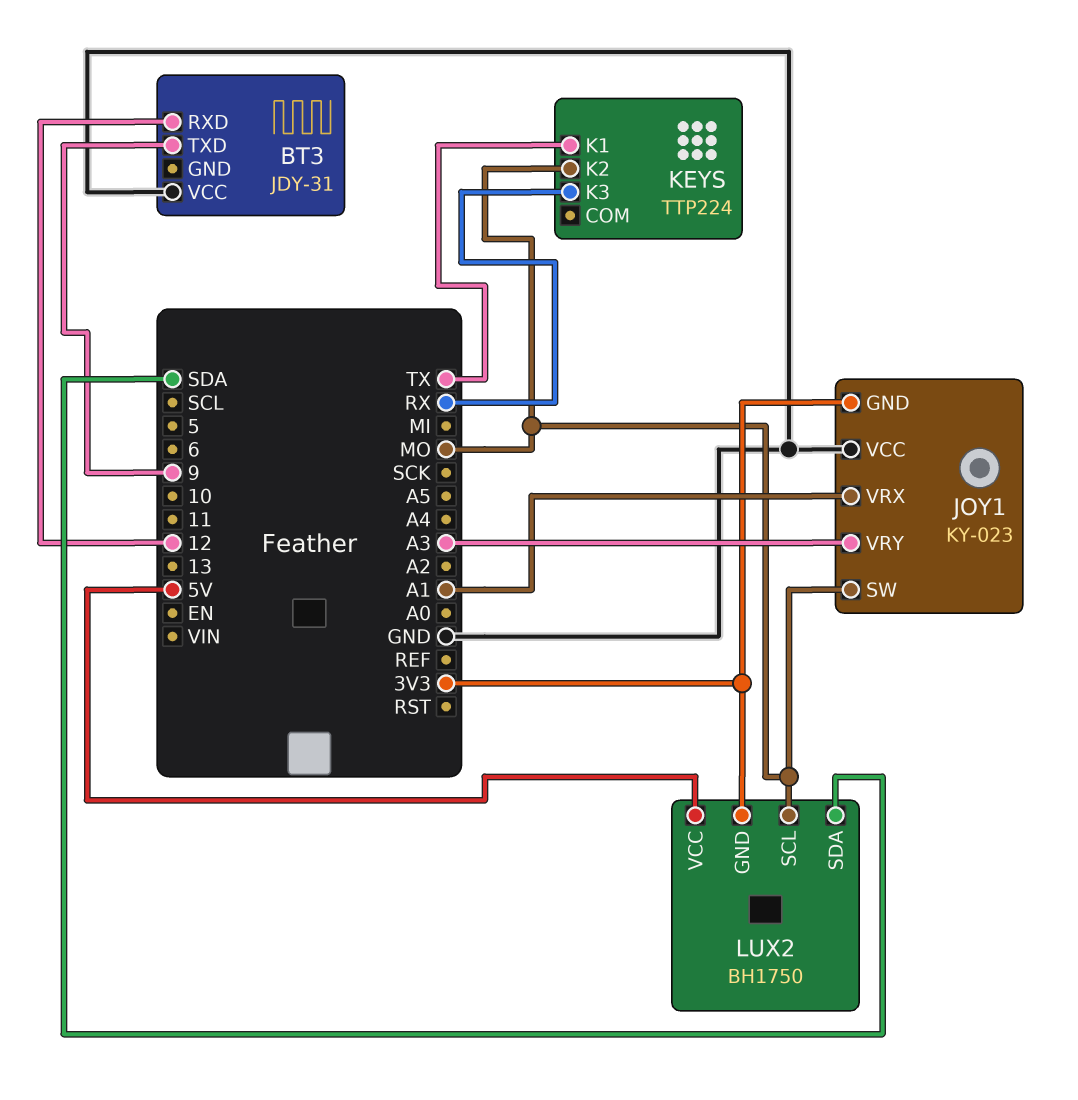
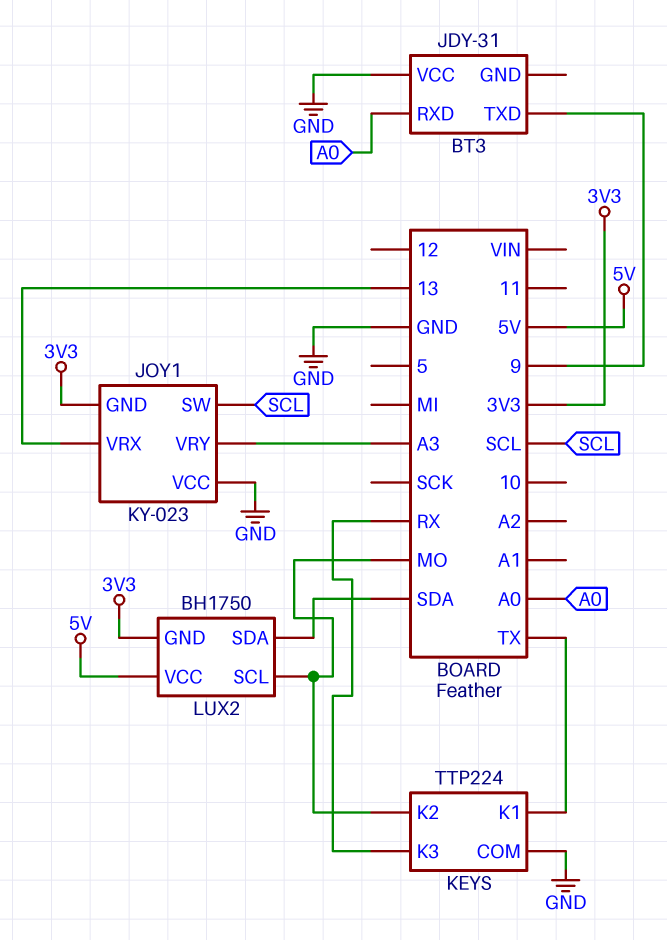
BT3 pin RXD: 12 -> A0
JOY1 pin SW: MO -> SCL
JOY1 pin VRX: A1 -> 13
KEYS pin COM: none -> GND

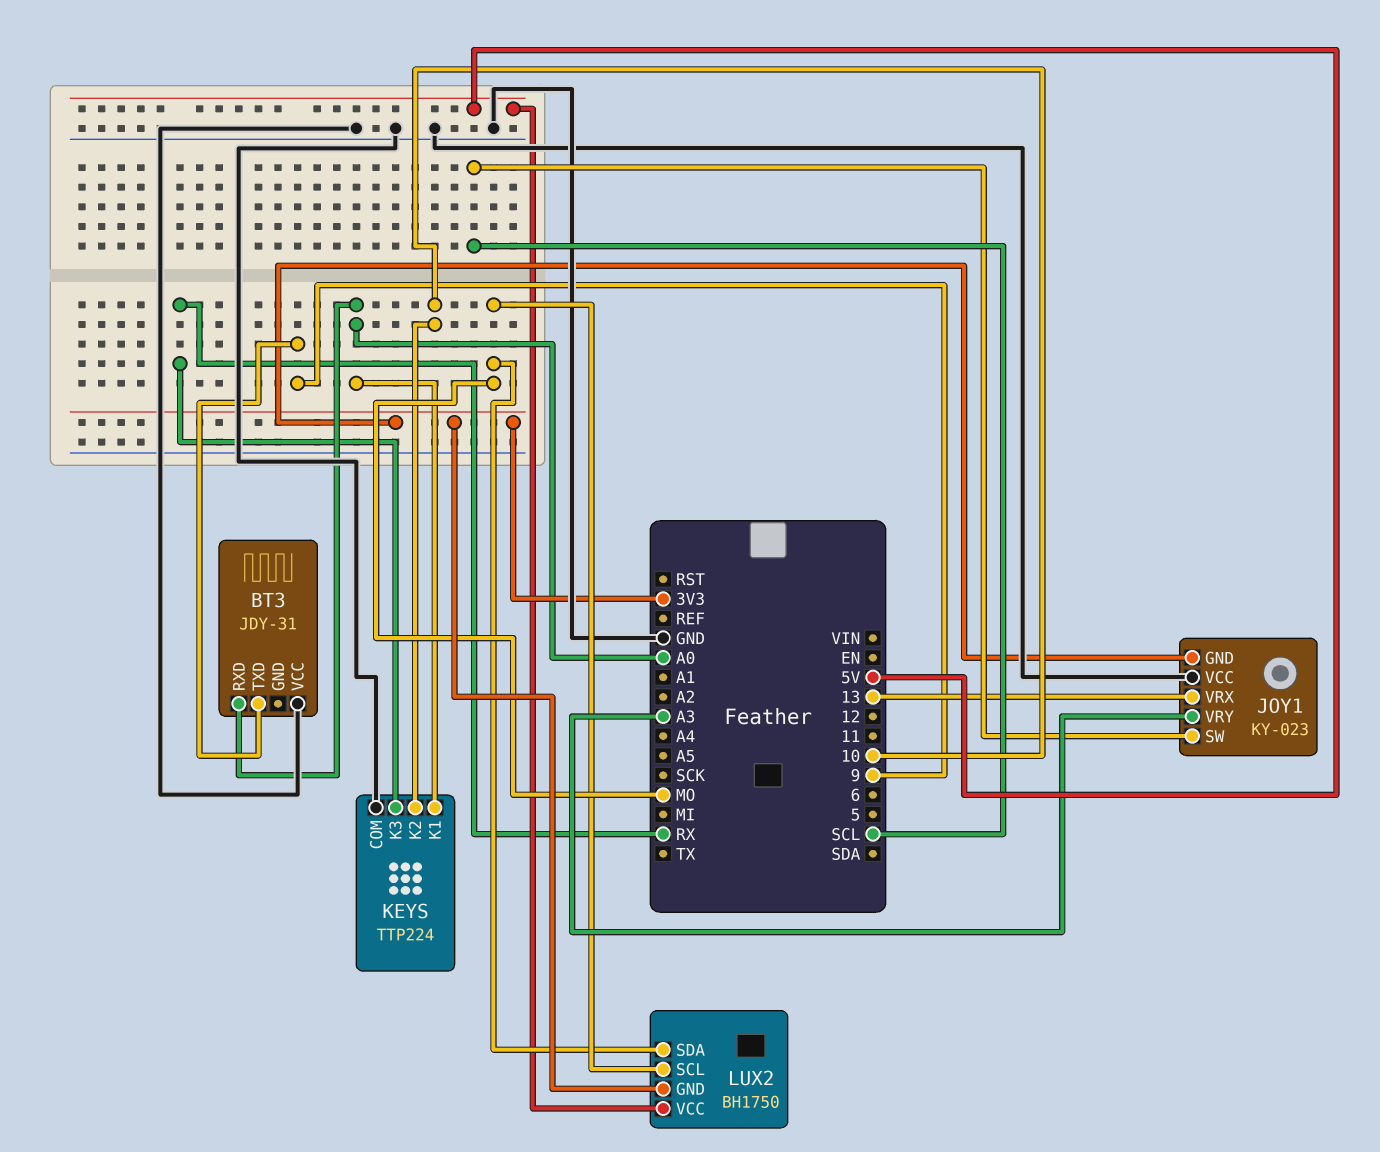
KEYS pin K1: TX -> A0
KEYS pin K2: MO -> 10
LUX2 pin SDA: SDA -> MO

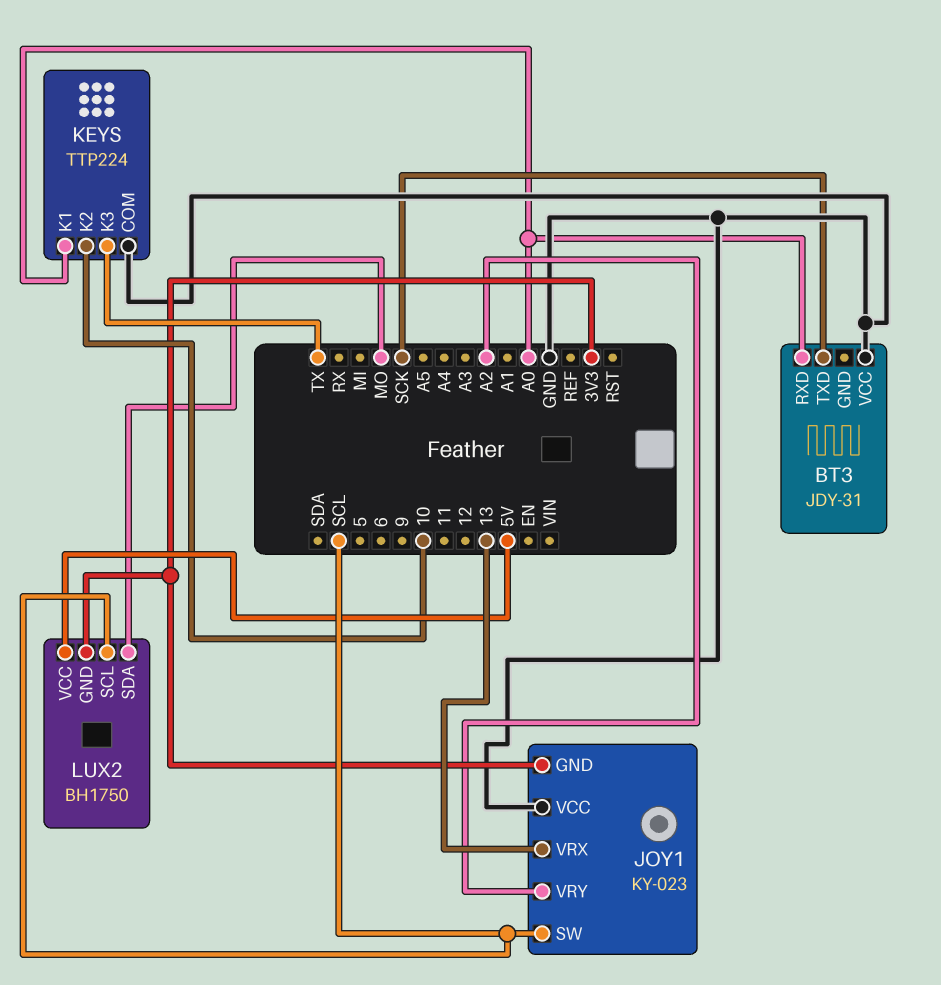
BT3 pin TXD: 9 -> SCK
JOY1 pin VRY: A3 -> A2
KEYS pin K3: RX -> TX
LUX2 pin SCL: MO -> SCL

